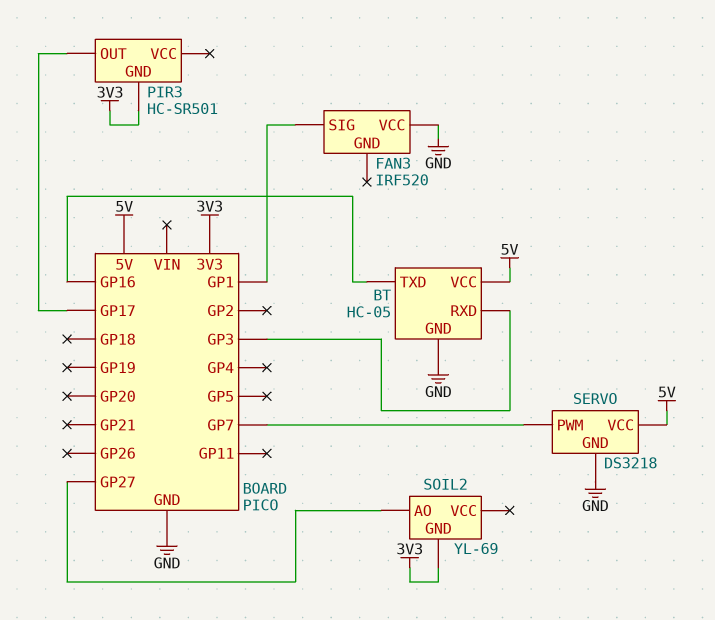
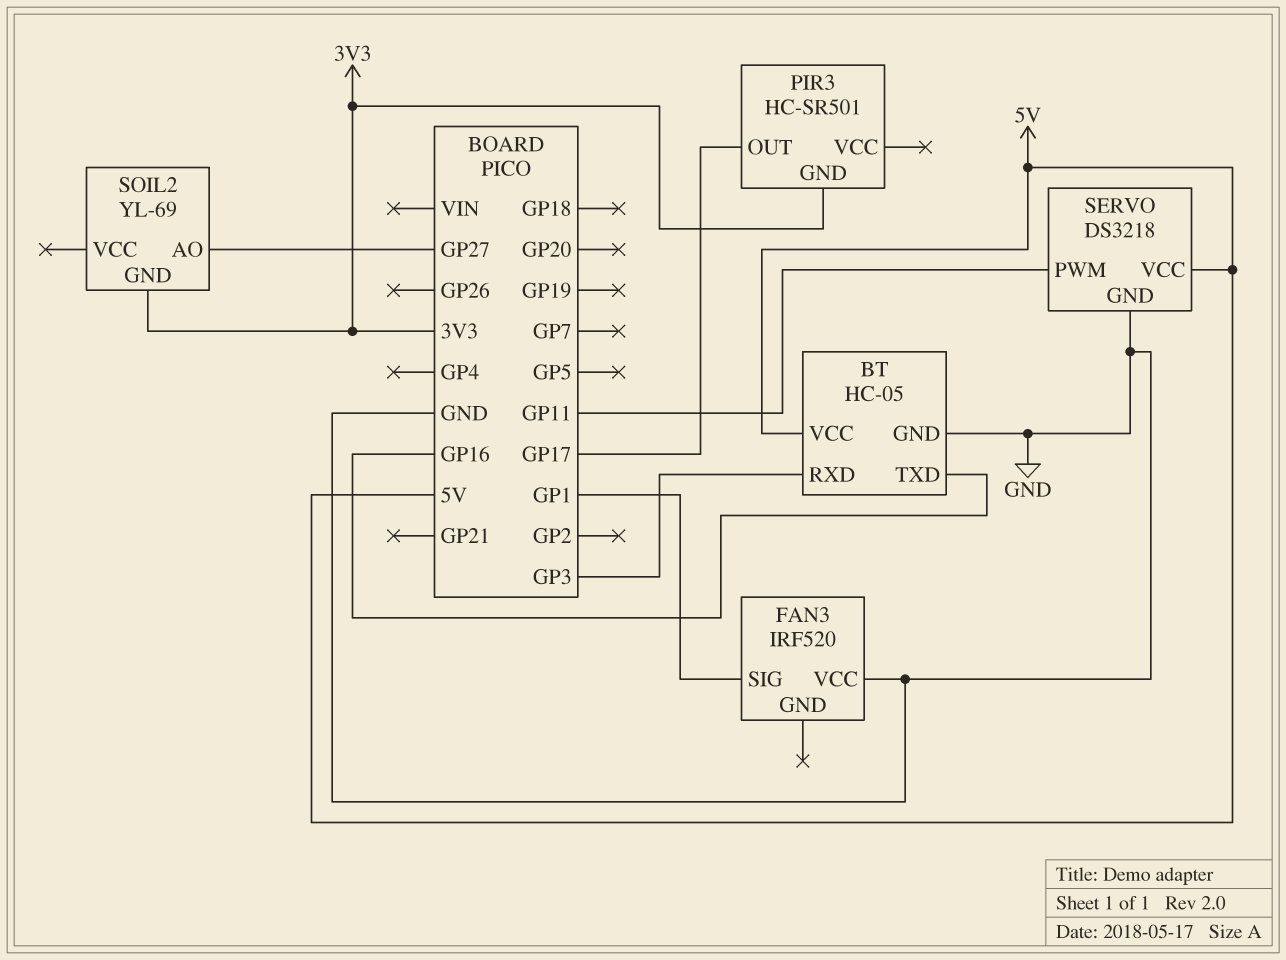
SERVO pin PWM: GP7 -> GP11

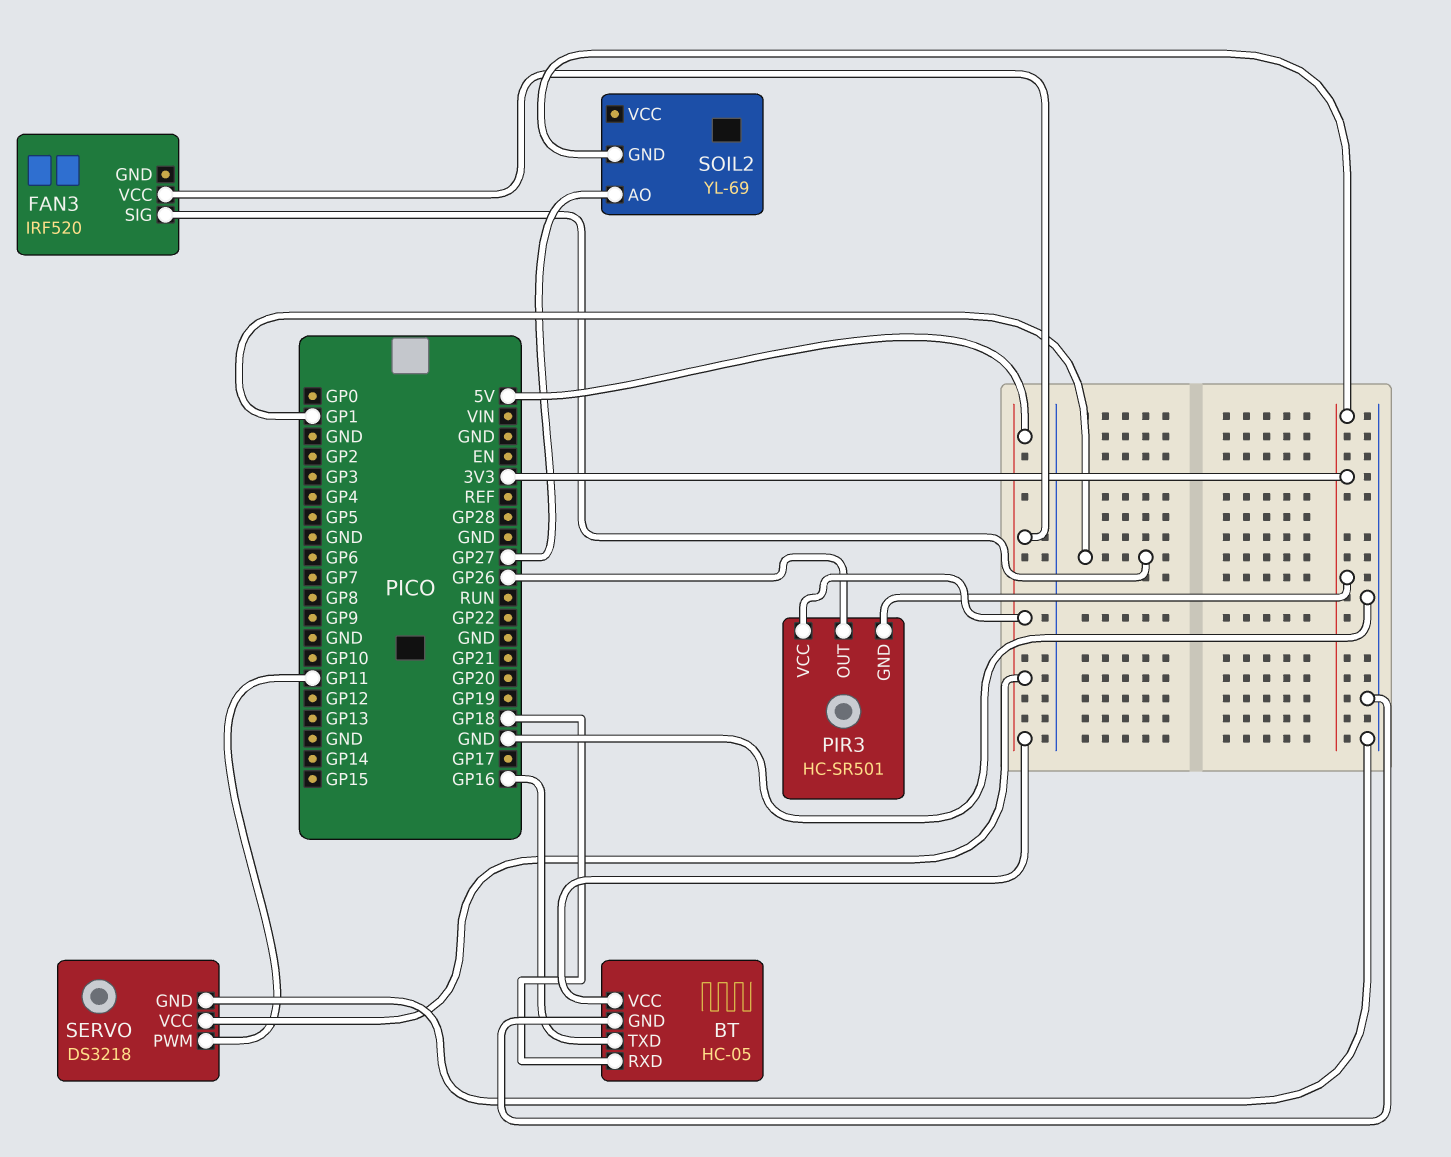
BT pin RXD: GP3 -> GP18
FAN3 pin VCC: GND -> 5V
PIR3 pin OUT: GP17 -> GP26
PIR3 pin VCC: none -> 5V

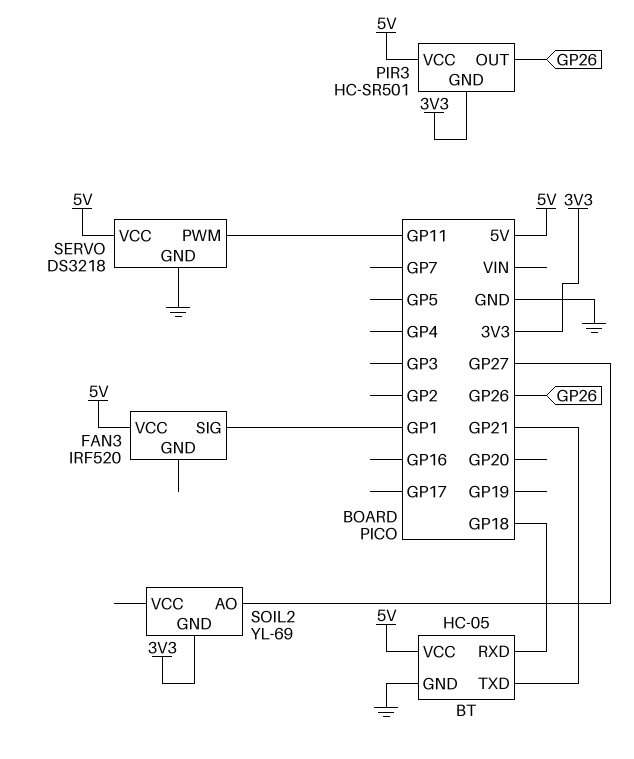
BT pin TXD: GP16 -> GP21

